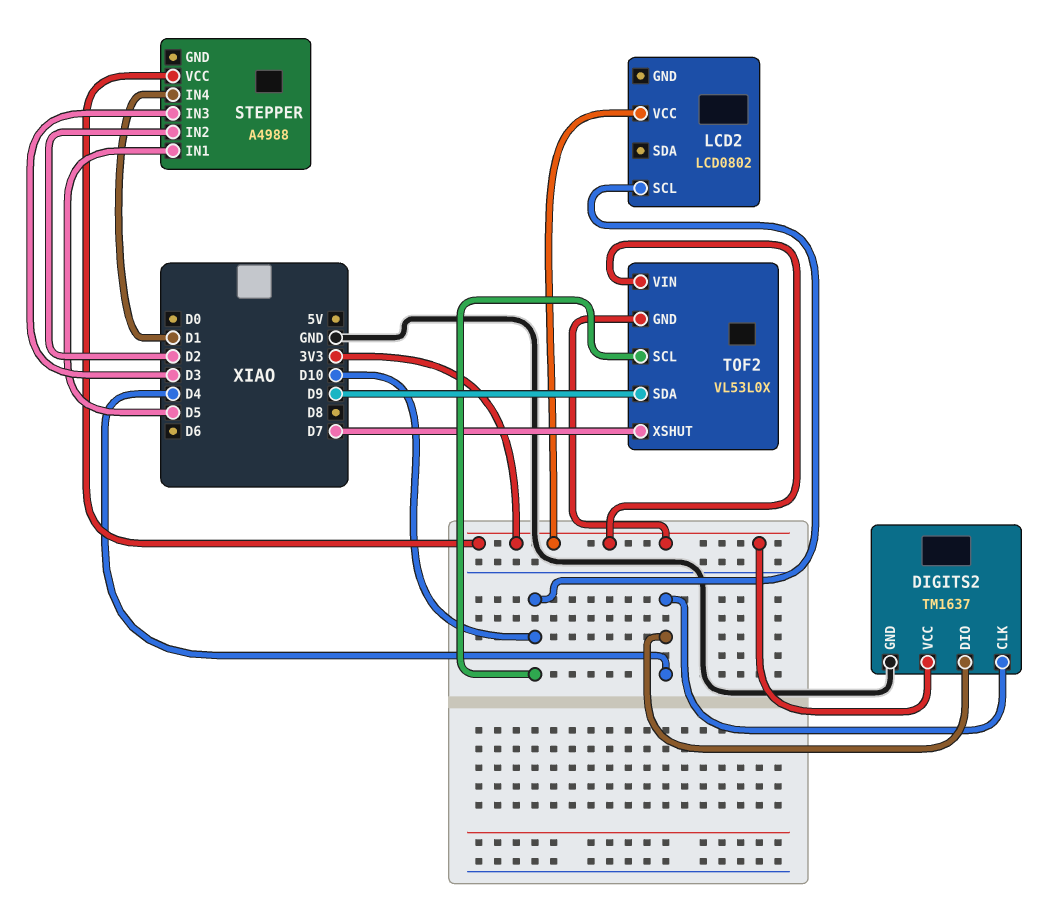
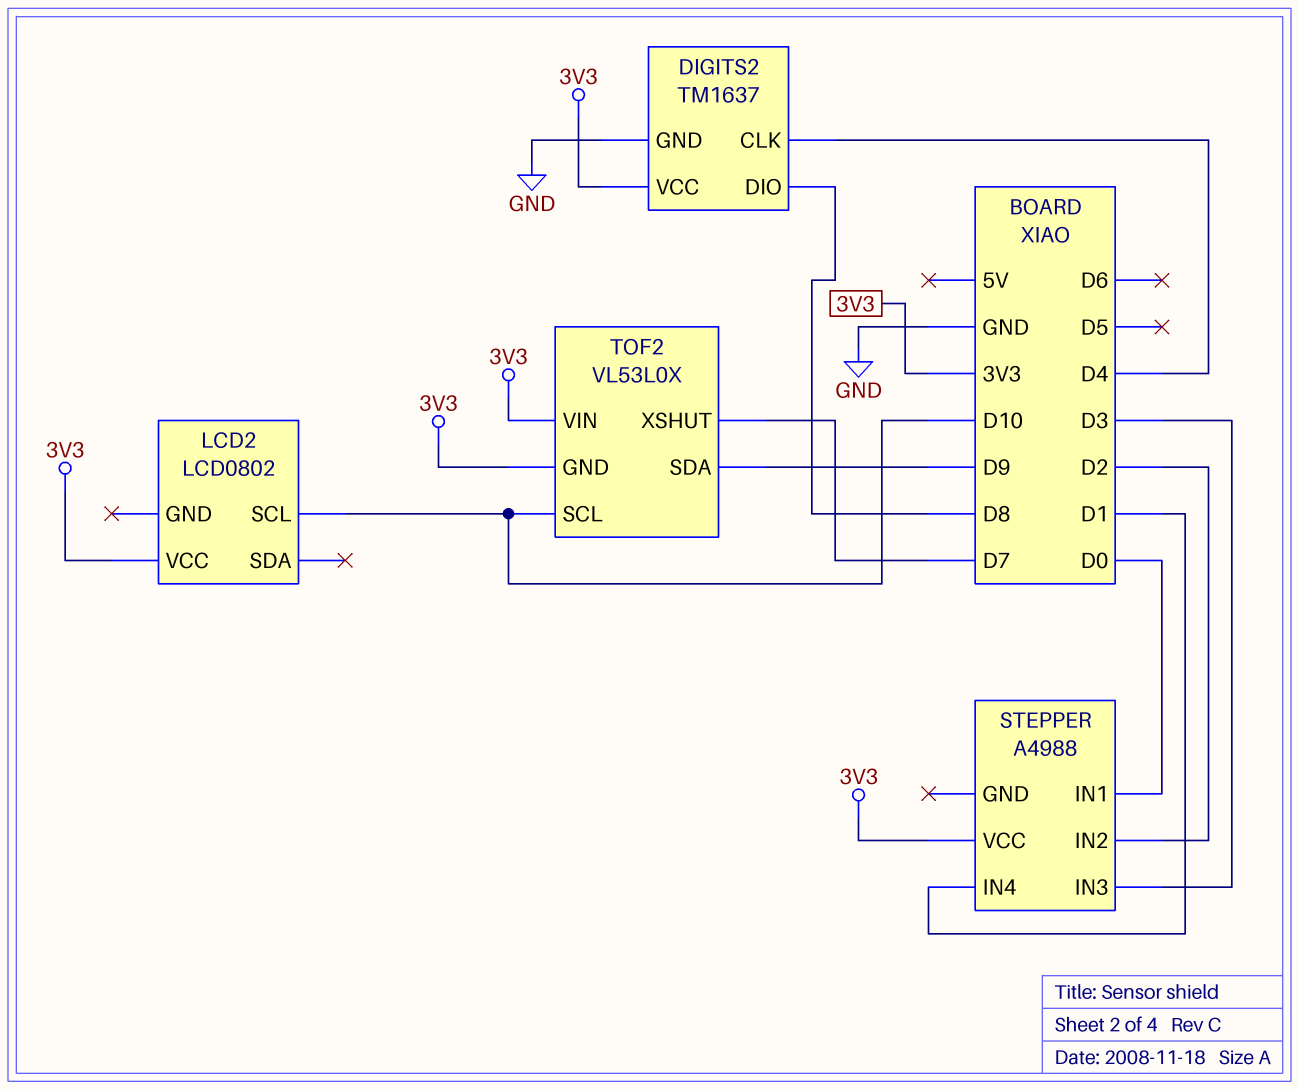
DIGITS2 pin DIO: D4 -> D8
STEPPER pin IN1: D5 -> D0

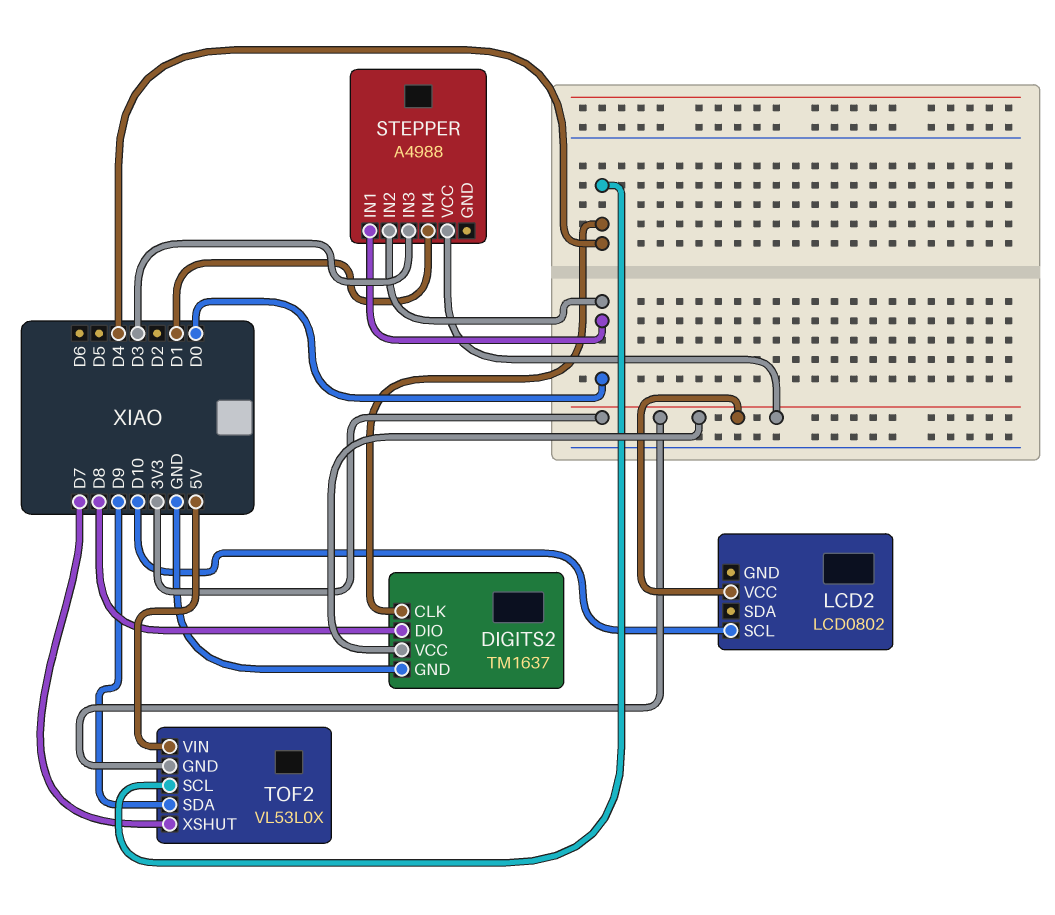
STEPPER pin IN2: D2 -> D0
TOF2 pin SCL: D10 -> D4
TOF2 pin VIN: 3V3 -> 5V

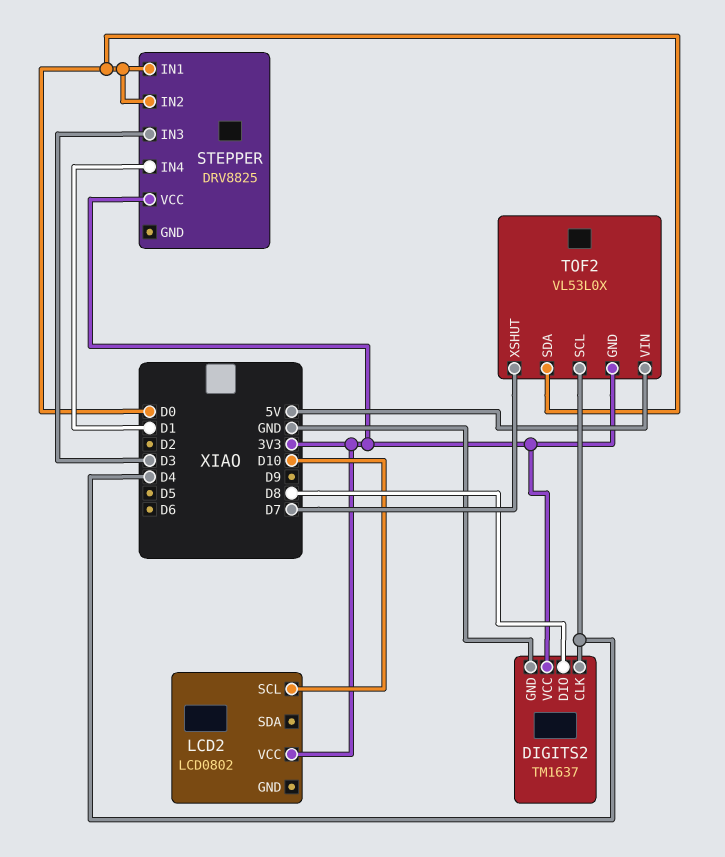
STEPPER: A4988 -> DRV8825
TOF2 pin SDA: D9 -> D0

